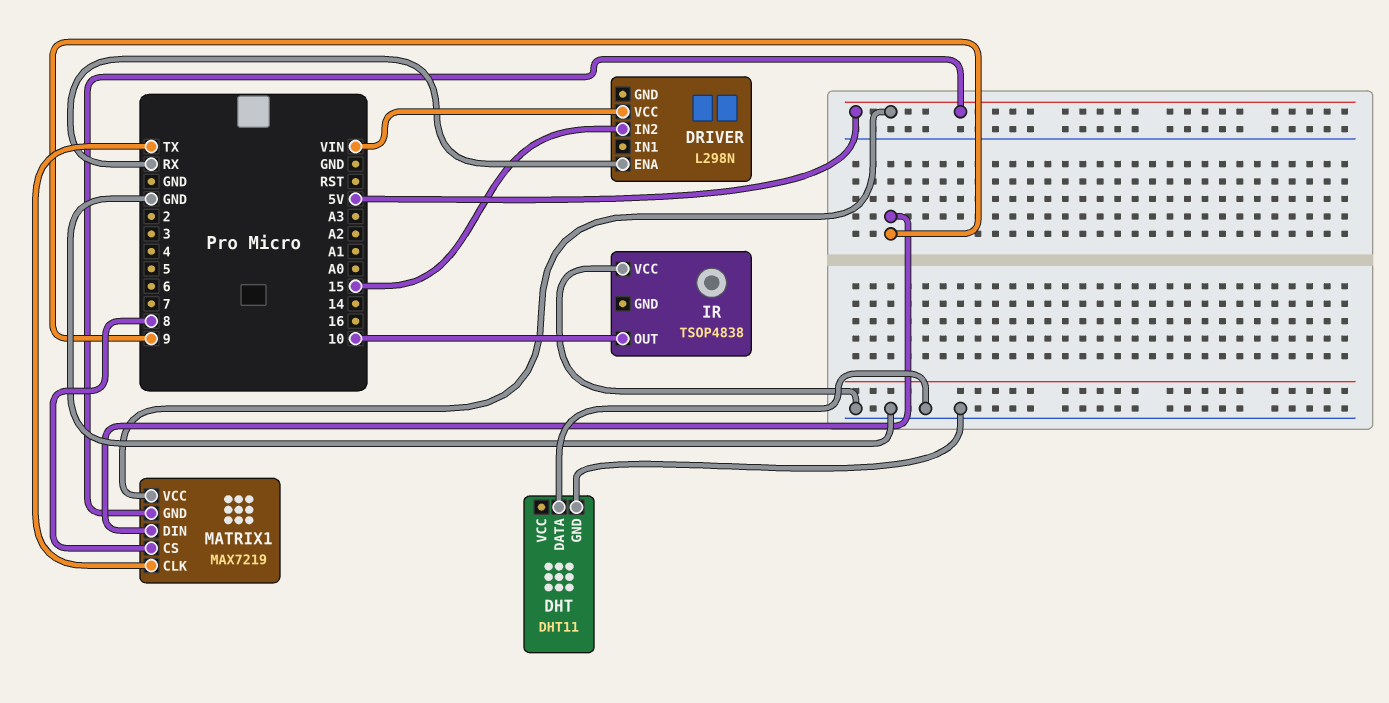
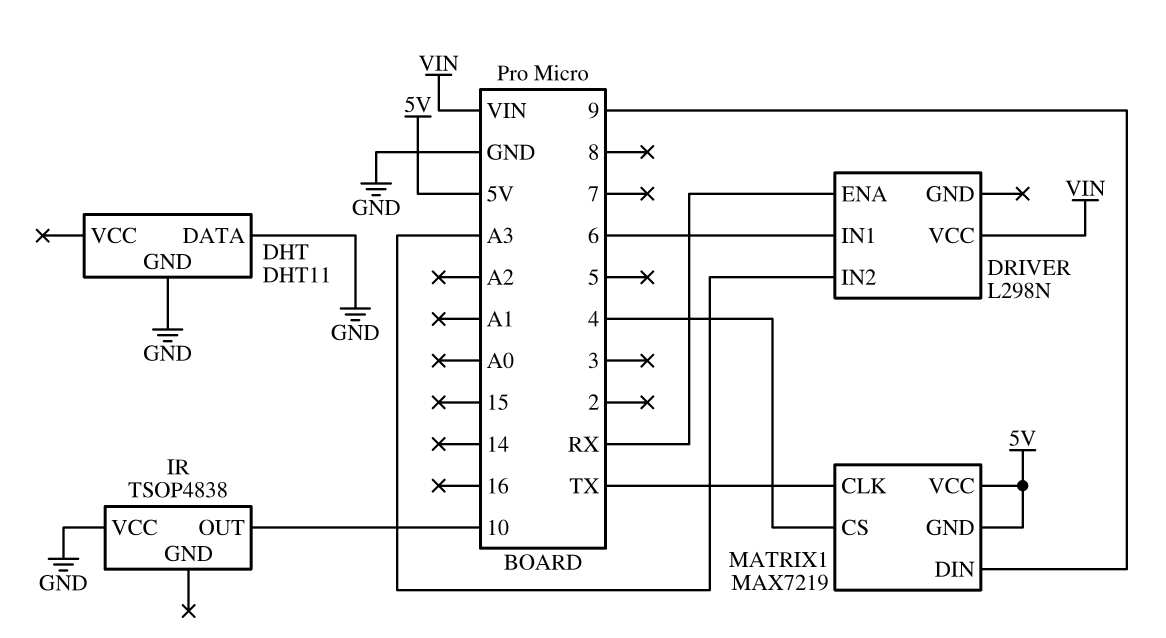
DRIVER pin IN1: none -> 6
DRIVER pin IN2: 15 -> A3
MATRIX1 pin CS: 8 -> 4

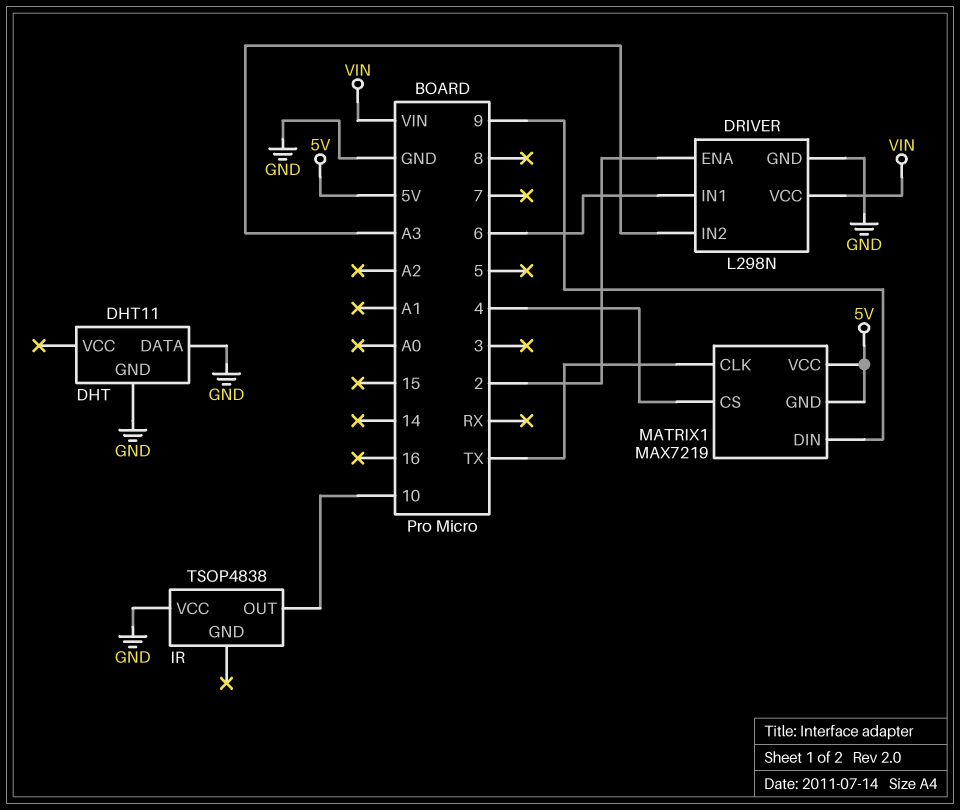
DRIVER pin ENA: RX -> 2
DRIVER pin GND: none -> GND

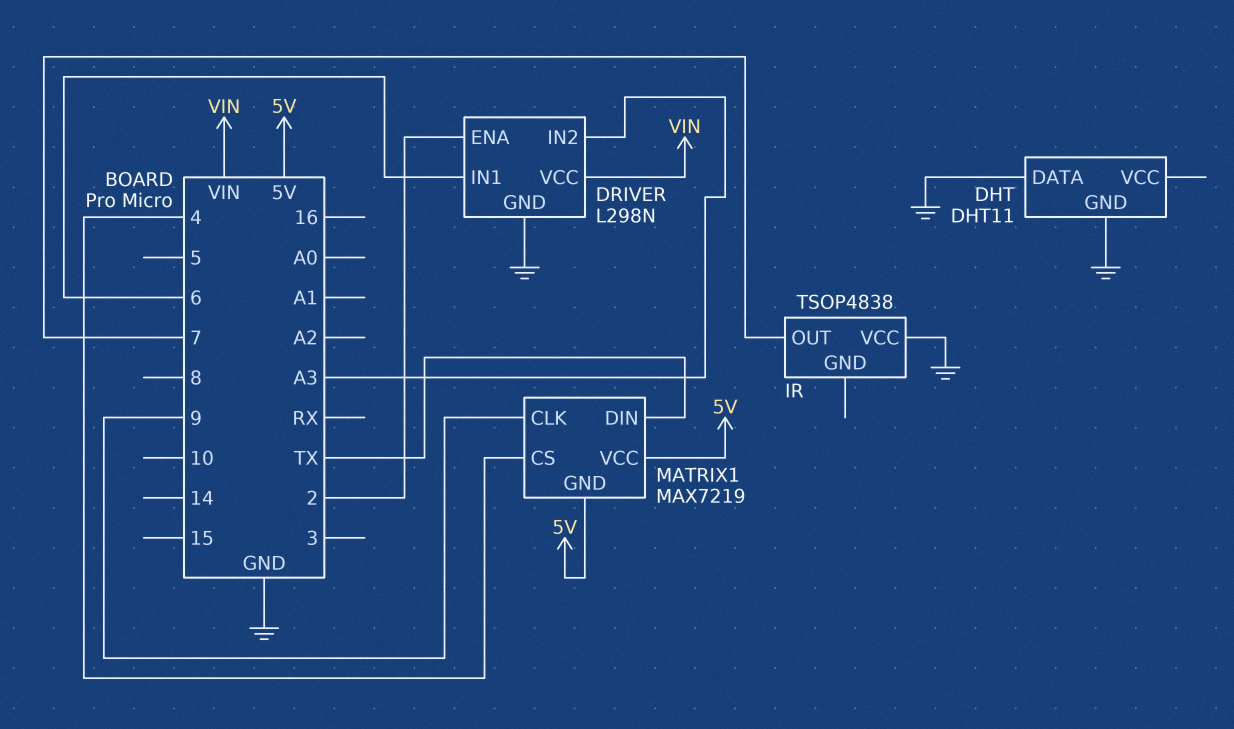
IR pin OUT: 10 -> 7
MATRIX1 pin CLK: TX -> 9
MATRIX1 pin DIN: 9 -> TX

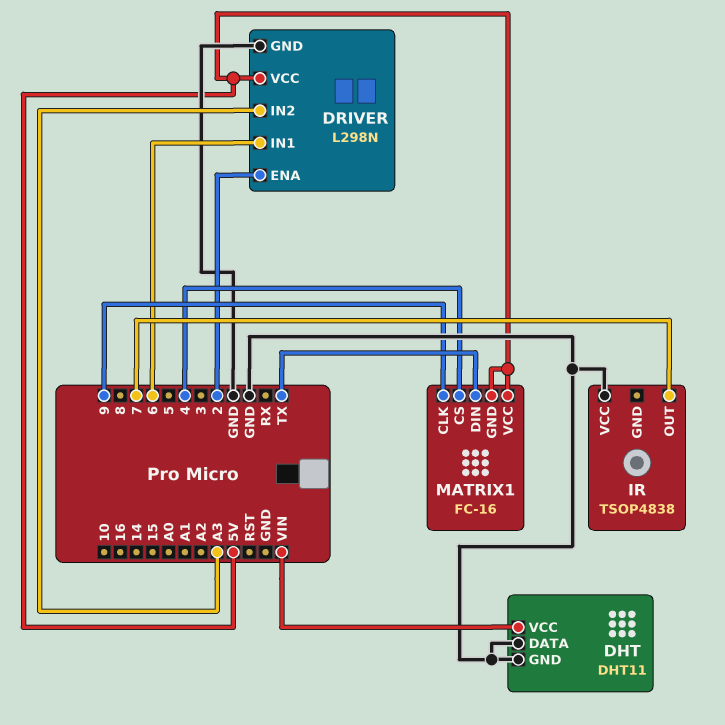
DHT pin VCC: none -> VIN
DRIVER pin VCC: VIN -> 5V
MATRIX1: MAX7219 -> FC-16

